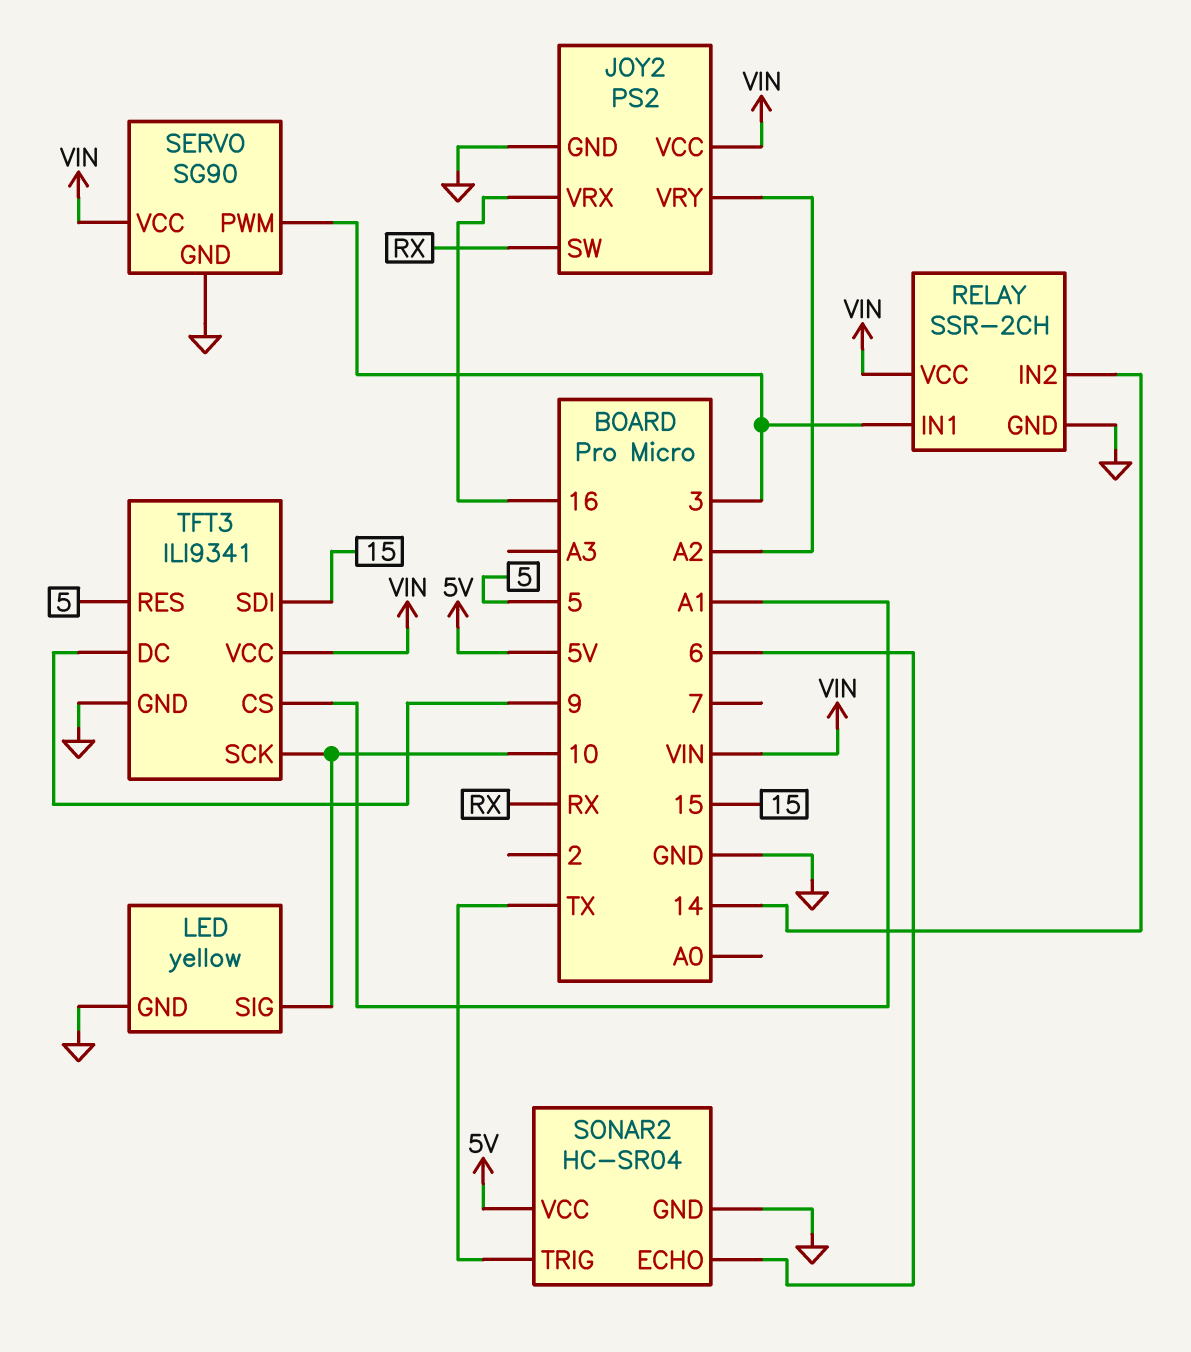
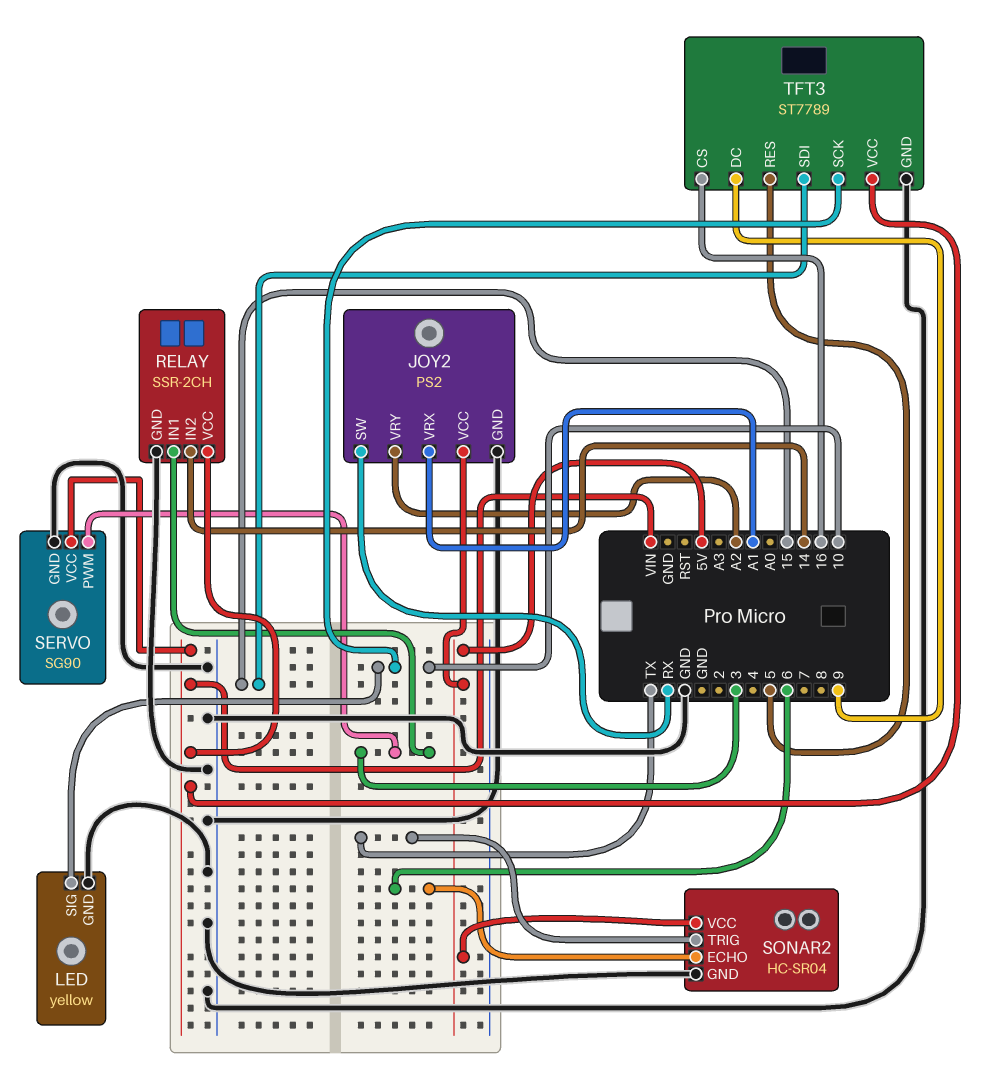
JOY2 pin VCC: VIN -> 5V
JOY2 pin VRX: 16 -> A1
TFT3: ILI9341 -> ST7789
TFT3 pin CS: A1 -> 16

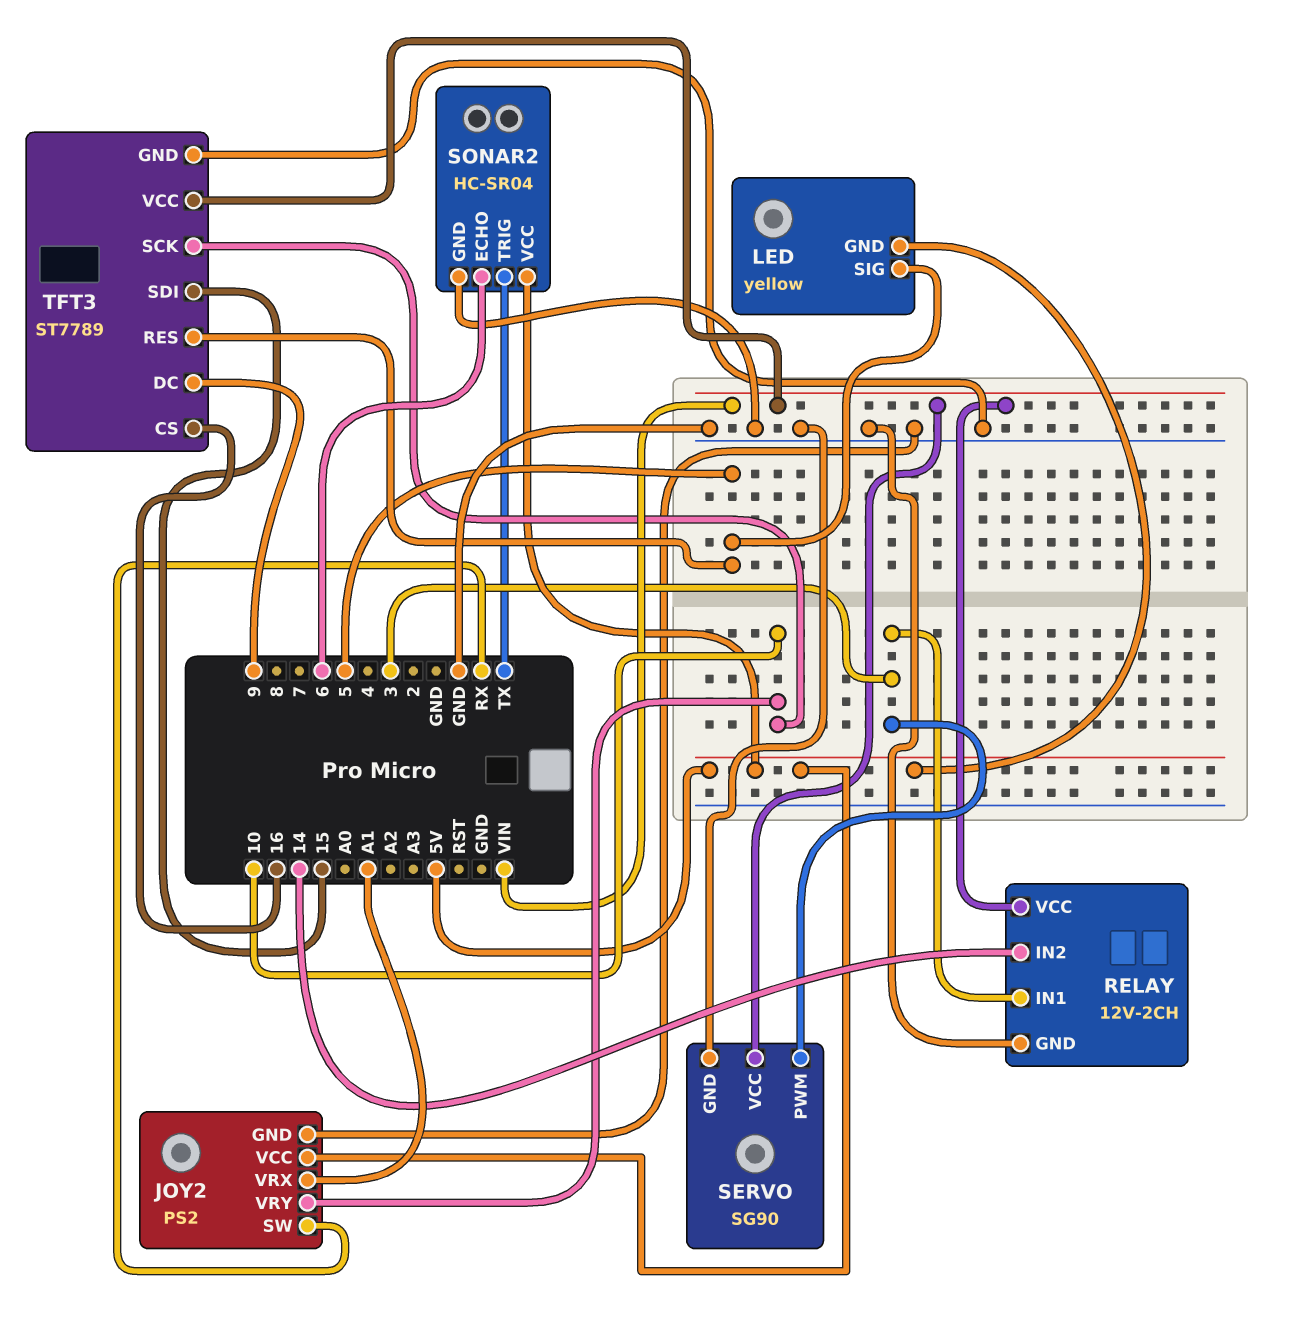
JOY2 pin VRY: A2 -> 10
LED pin GND: GND -> 5V
LED pin SIG: 10 -> 5
RELAY: SSR-2CH -> 12V-2CH

